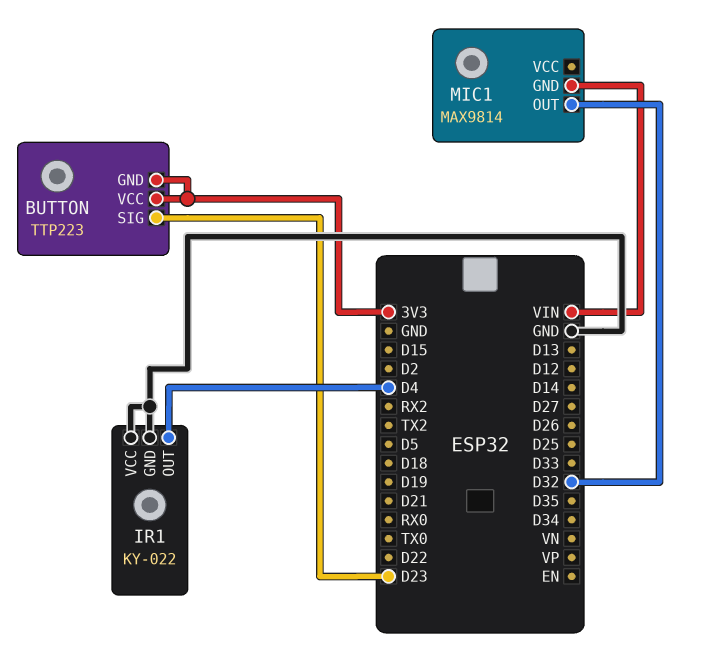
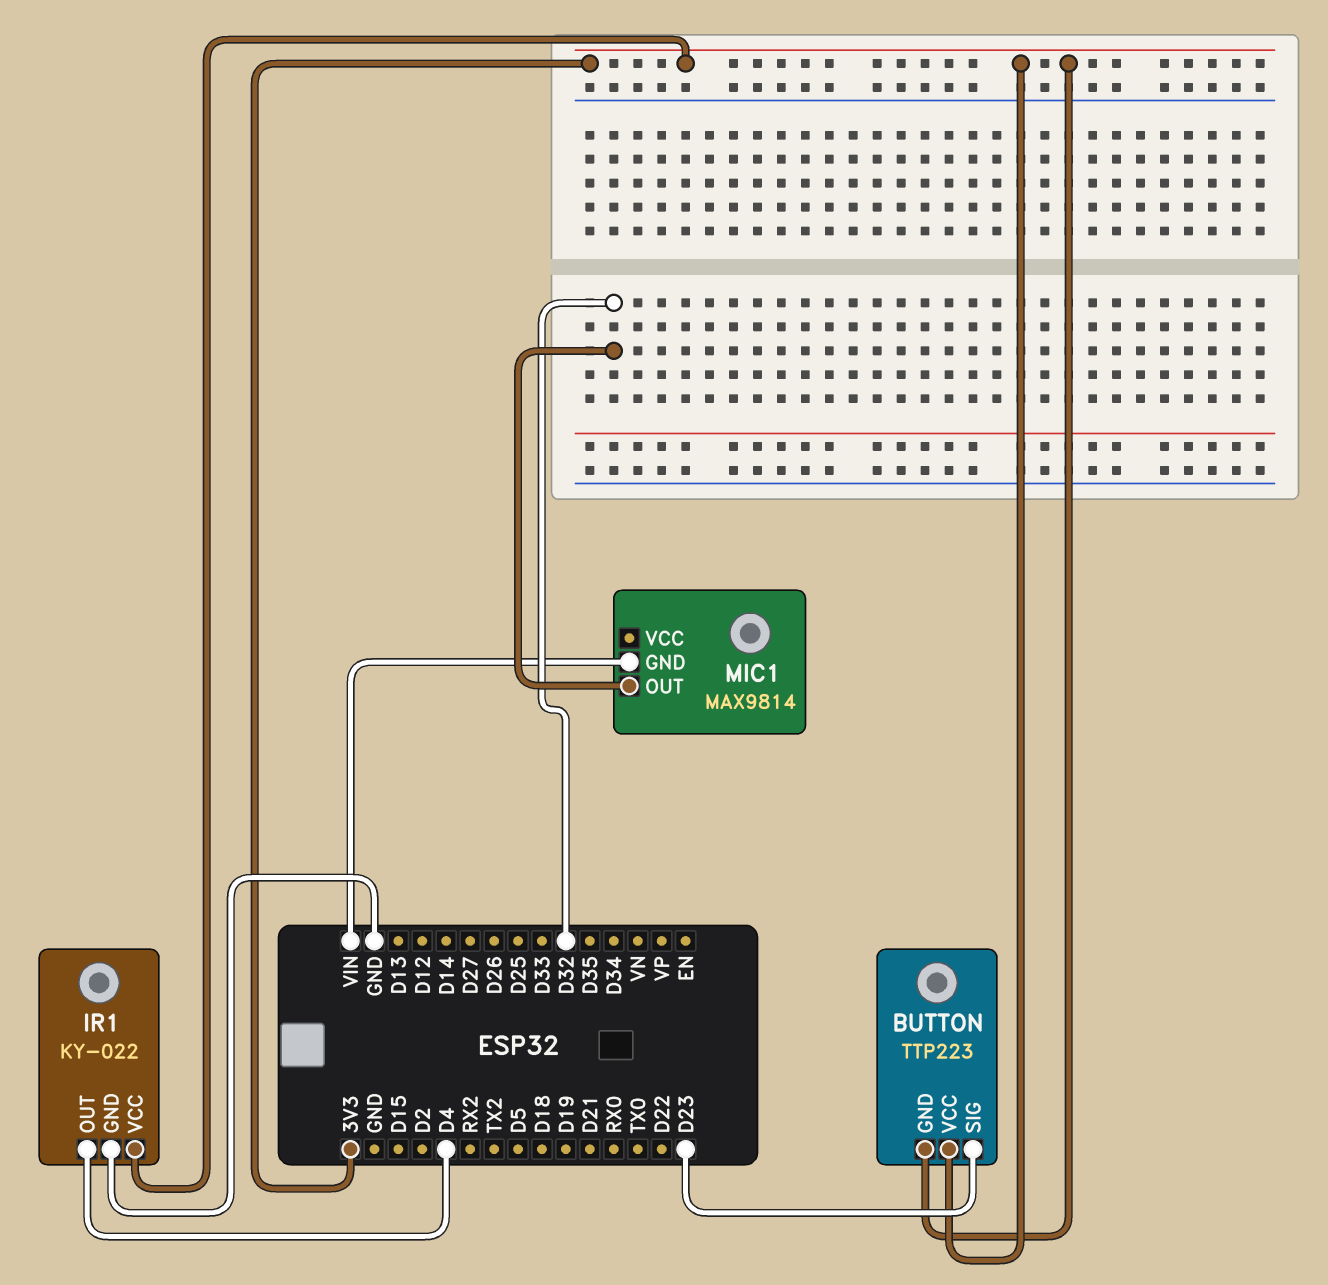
IR1 pin VCC: GND -> 3V3

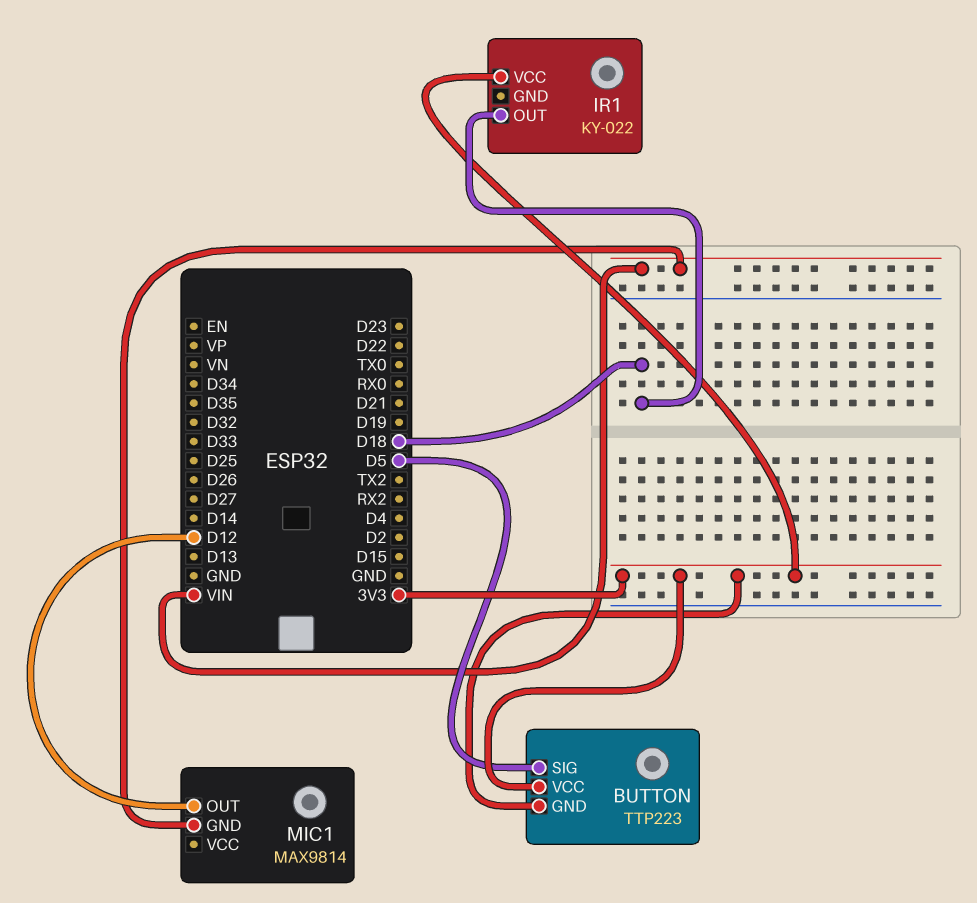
BUTTON pin SIG: D23 -> D5
IR1 pin GND: GND -> none
IR1 pin OUT: D4 -> D18
MIC1 pin OUT: D32 -> D12

